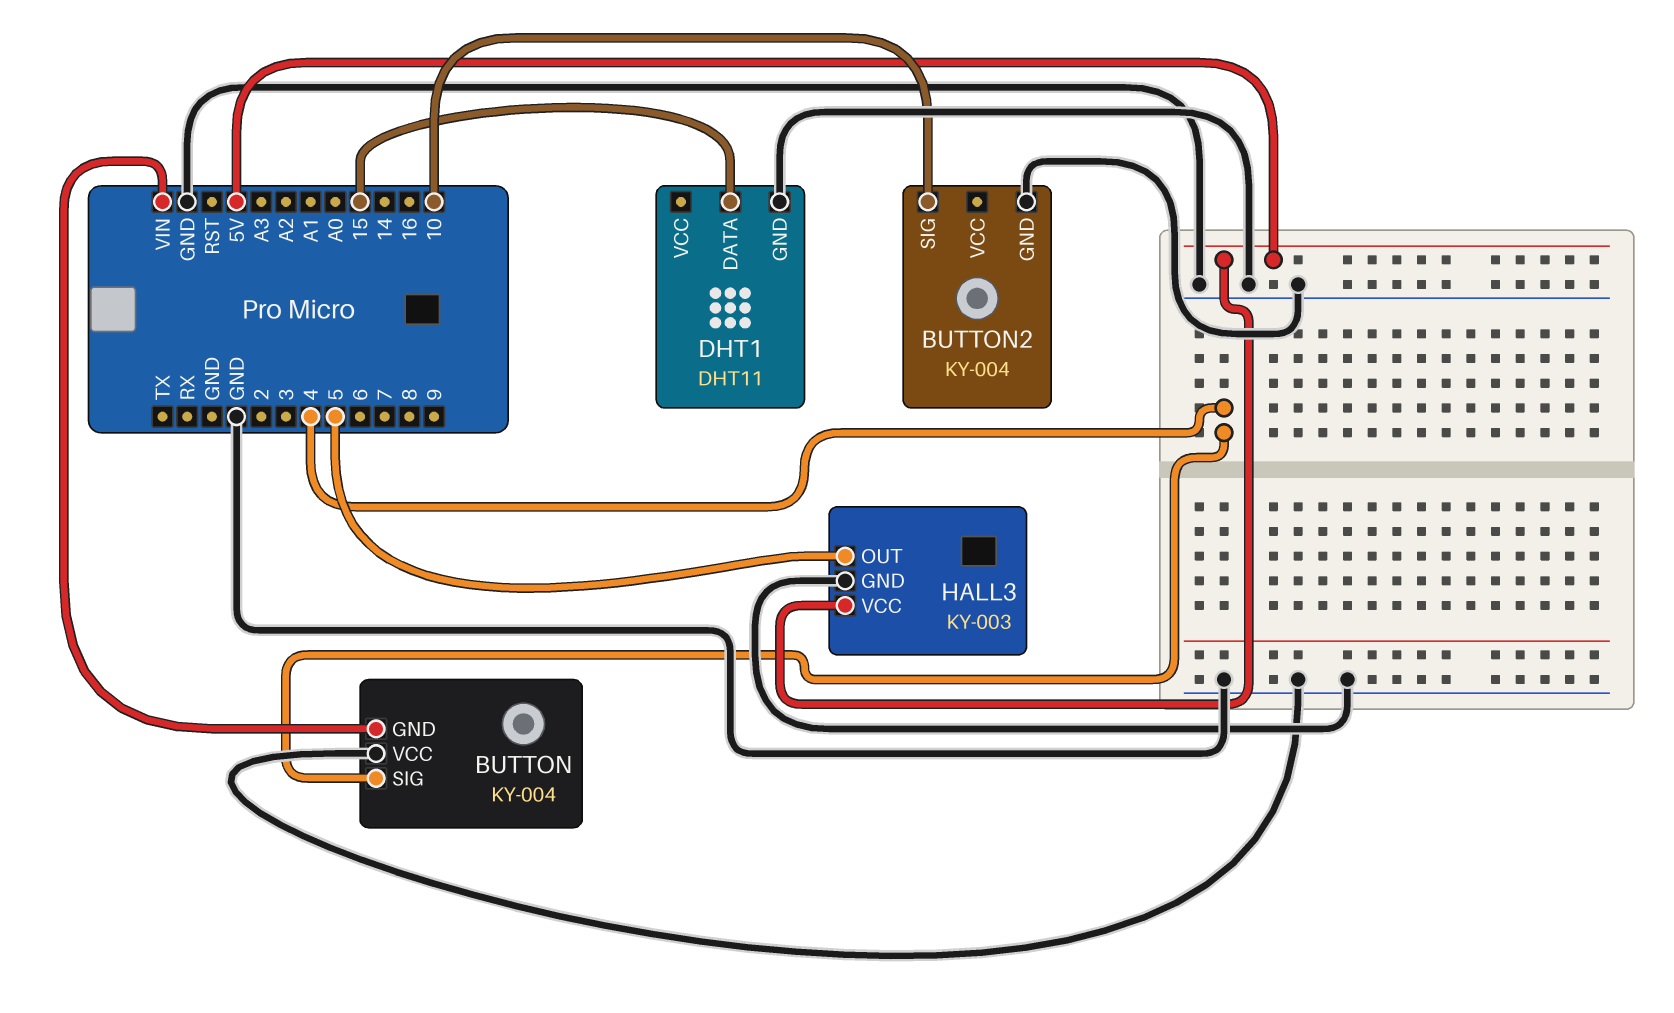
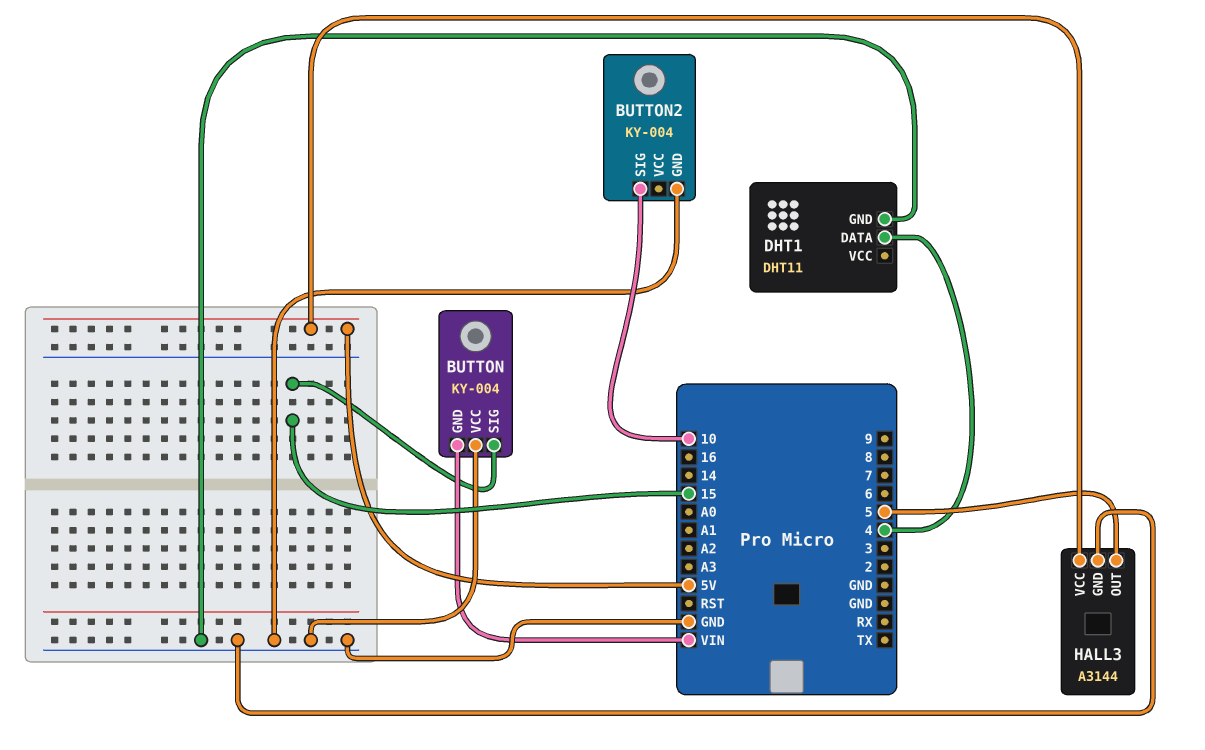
BUTTON pin SIG: 4 -> 15
DHT1 pin DATA: 15 -> 4
HALL3: KY-003 -> A3144

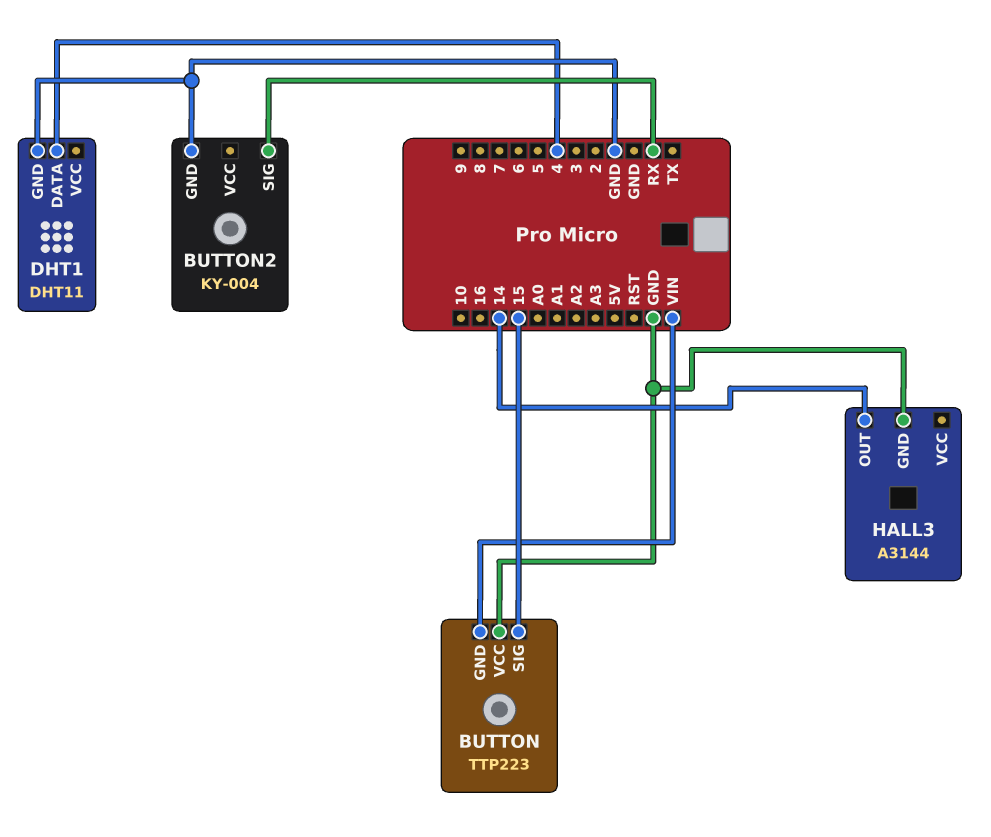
BUTTON: KY-004 -> TTP223
BUTTON2 pin SIG: 10 -> RX
HALL3 pin OUT: 5 -> 14
HALL3 pin VCC: 5V -> none

